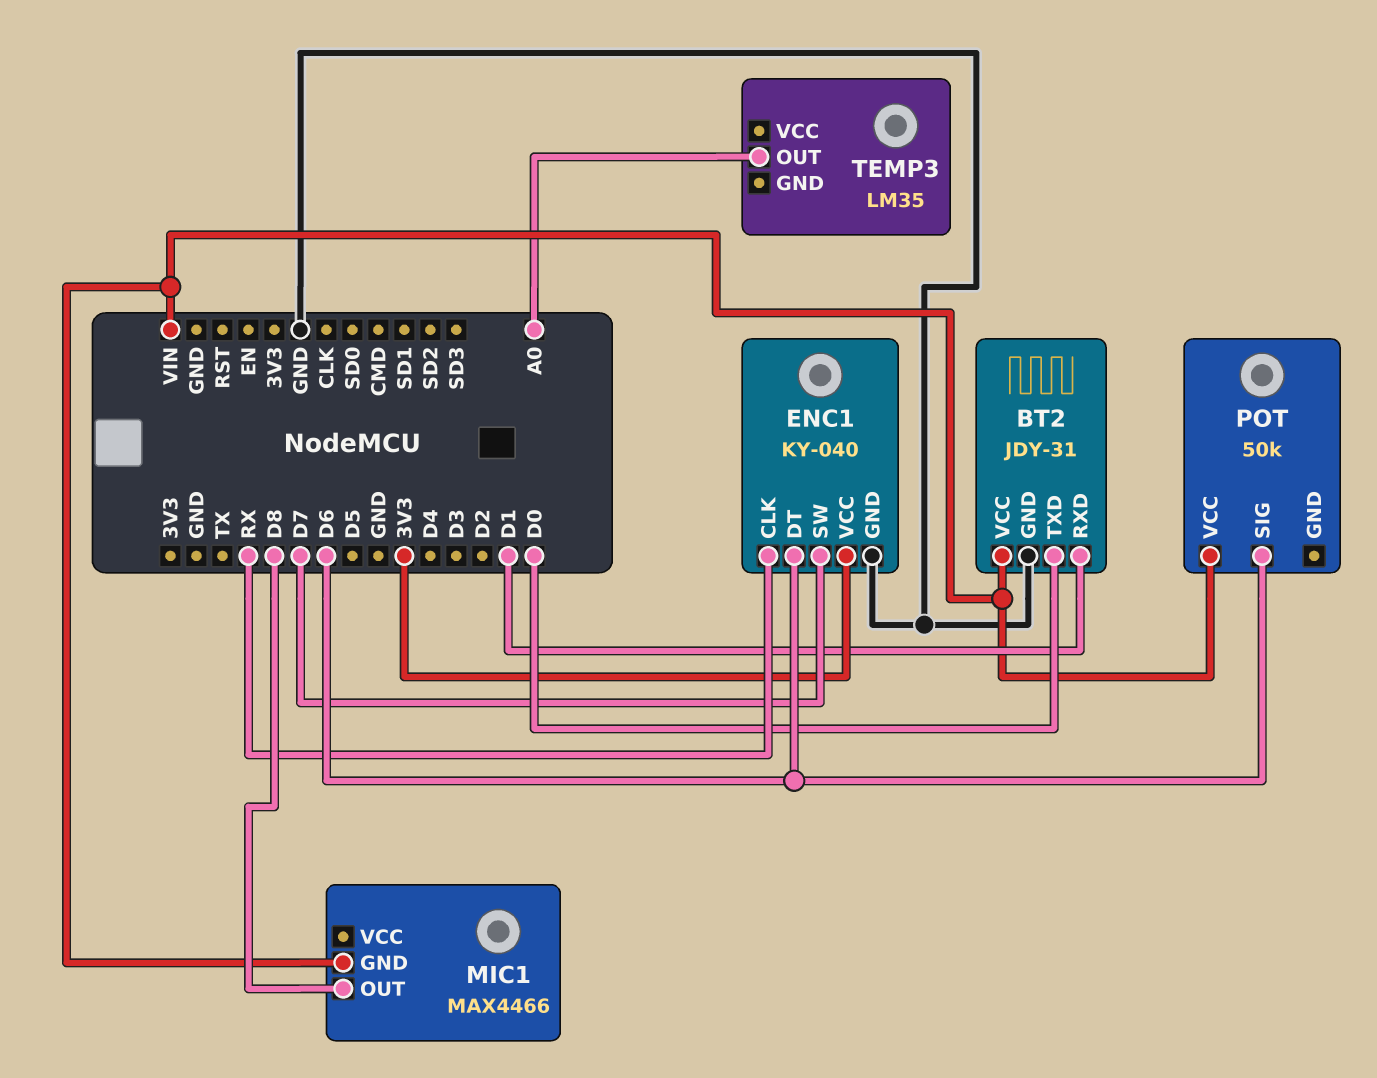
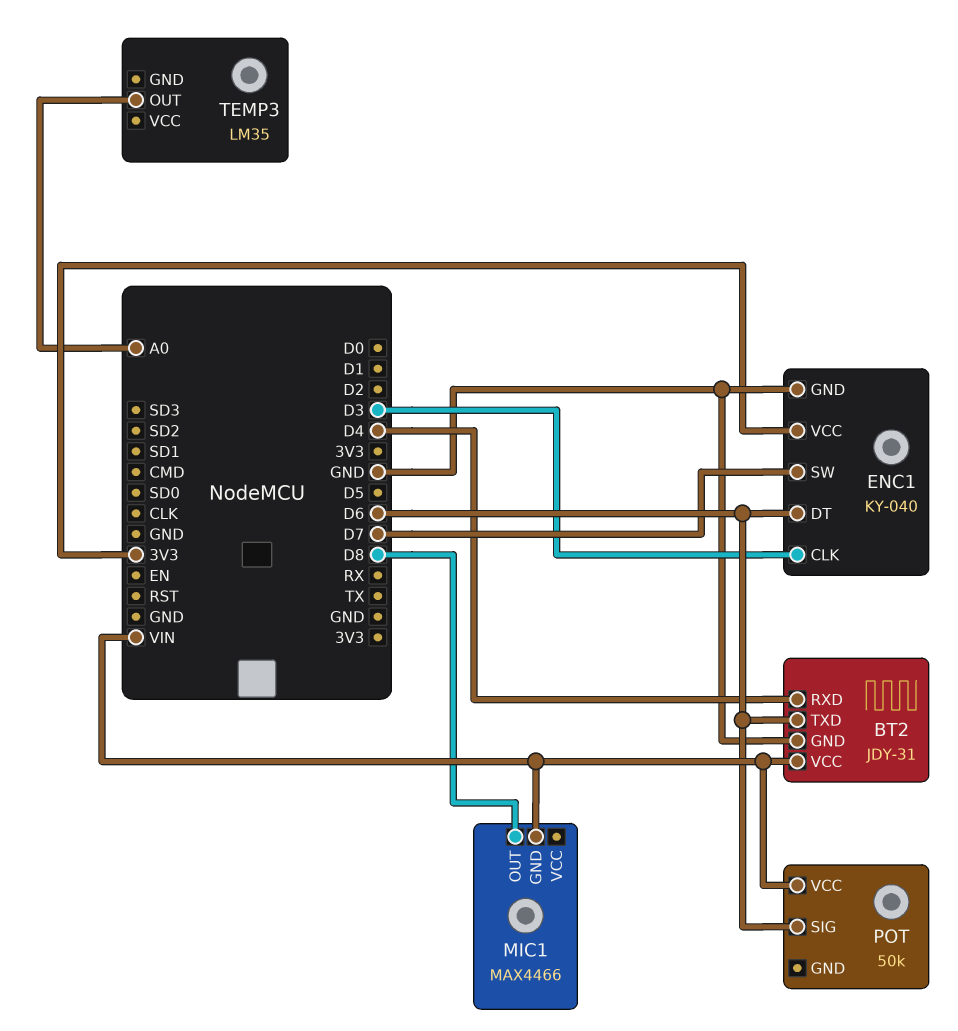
BT2 pin RXD: D1 -> D4
BT2 pin TXD: D0 -> D6
ENC1 pin CLK: RX -> D3

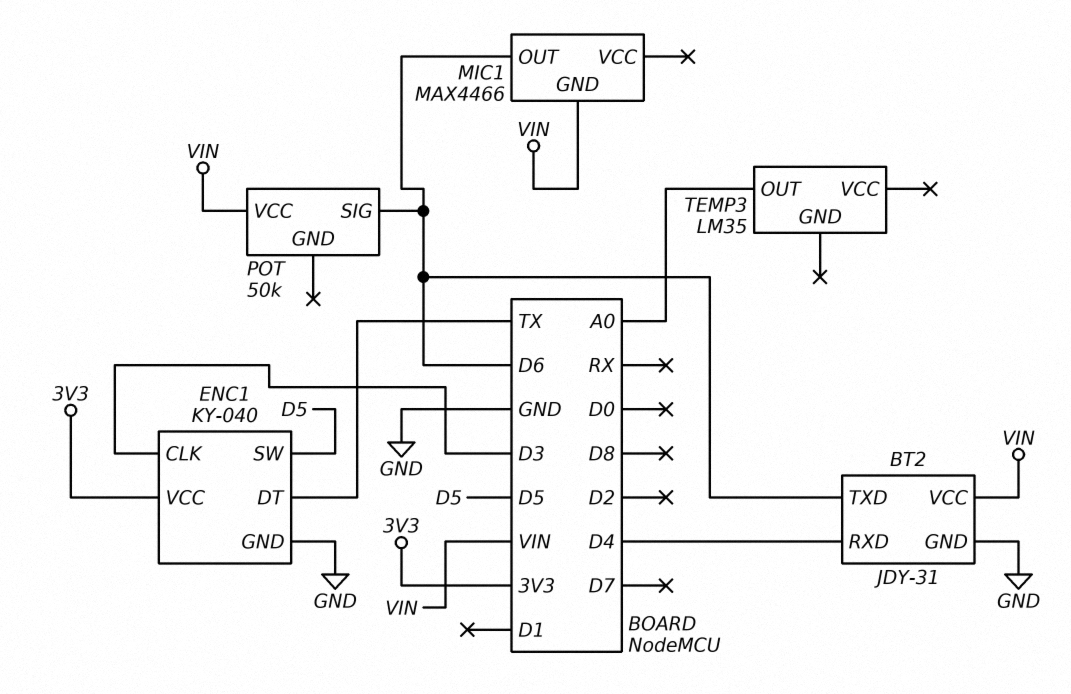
ENC1 pin DT: D6 -> TX
ENC1 pin SW: D7 -> D5
MIC1 pin OUT: D8 -> D6

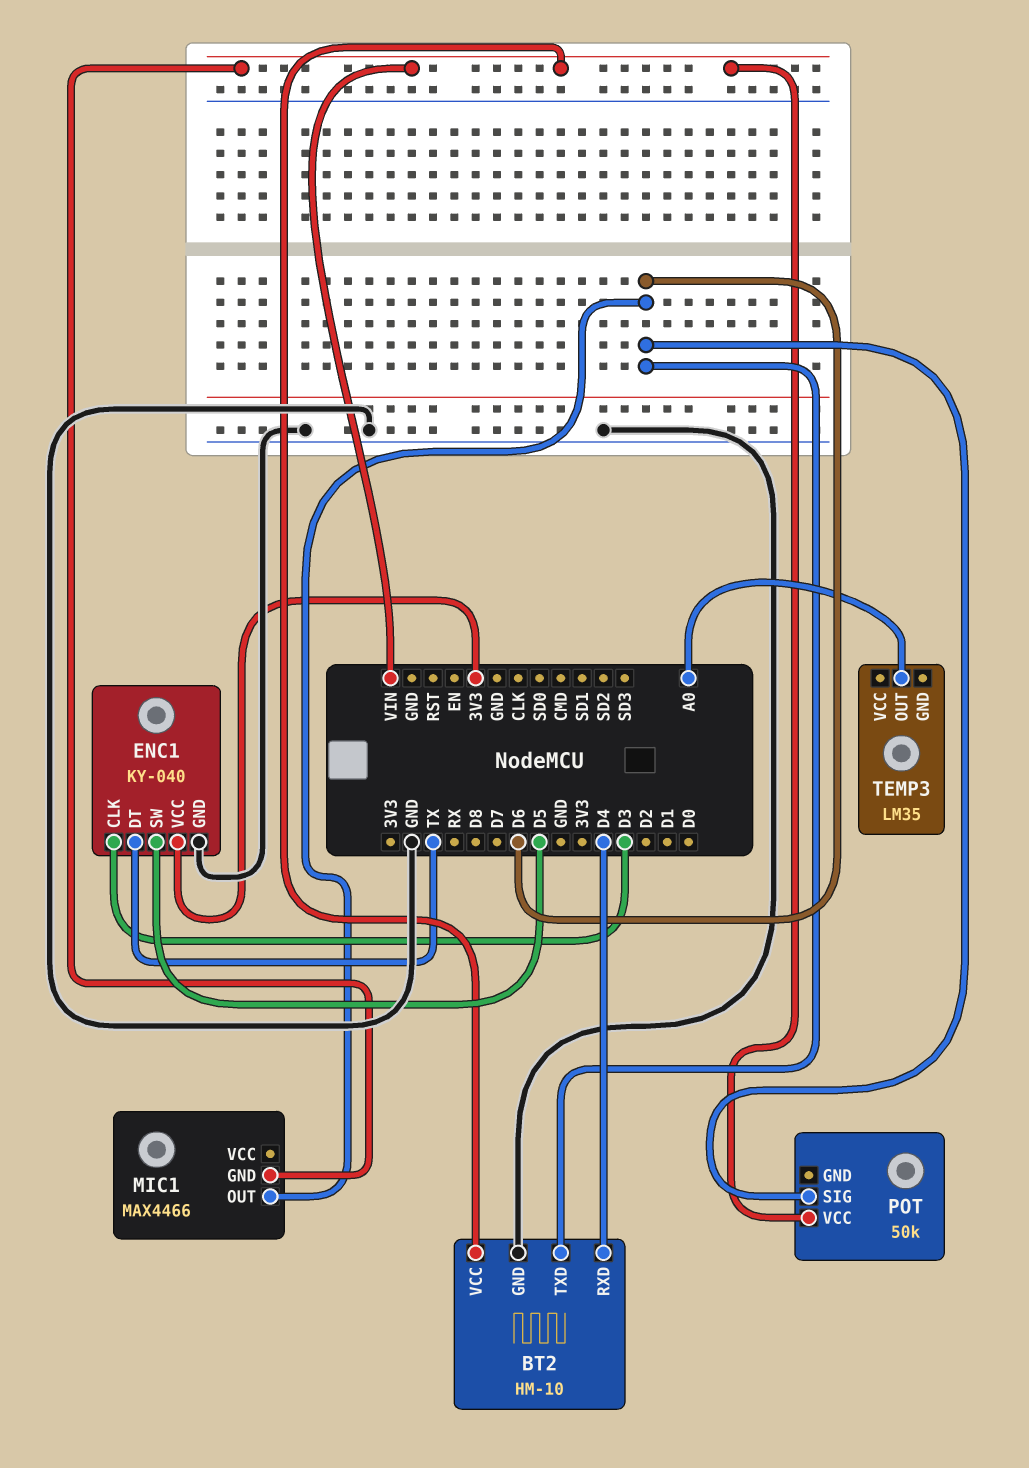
BT2: JDY-31 -> HM-10

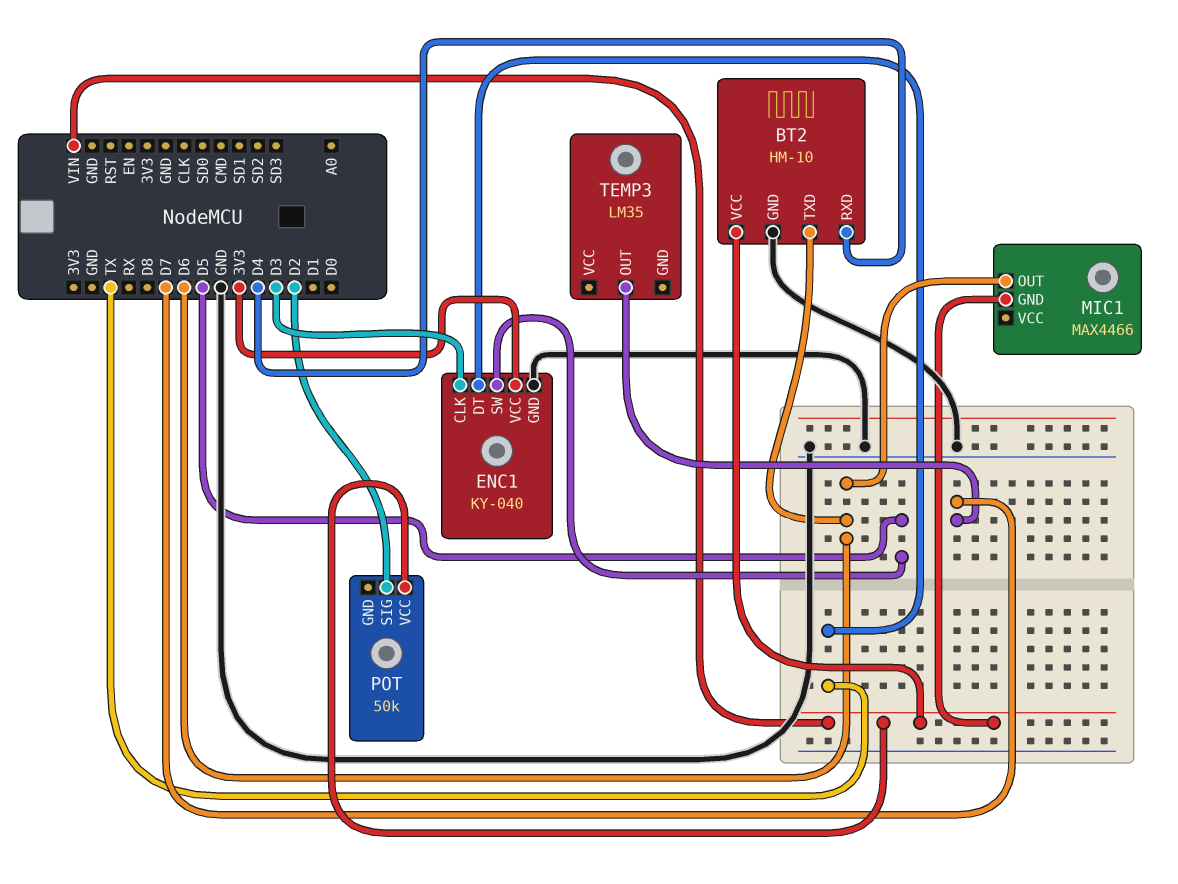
POT pin SIG: D6 -> D2
TEMP3 pin OUT: A0 -> D7

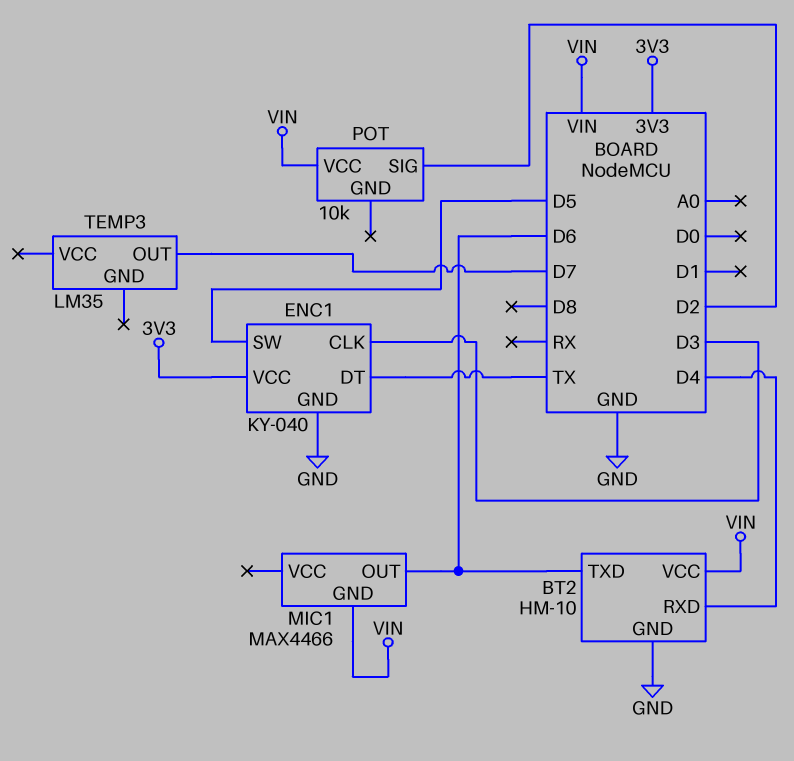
POT: 50k -> 10k

